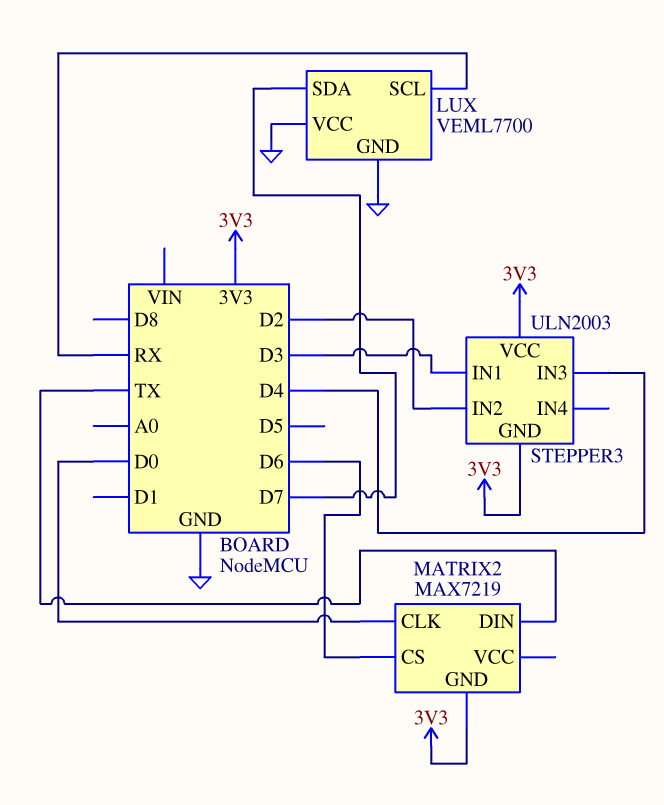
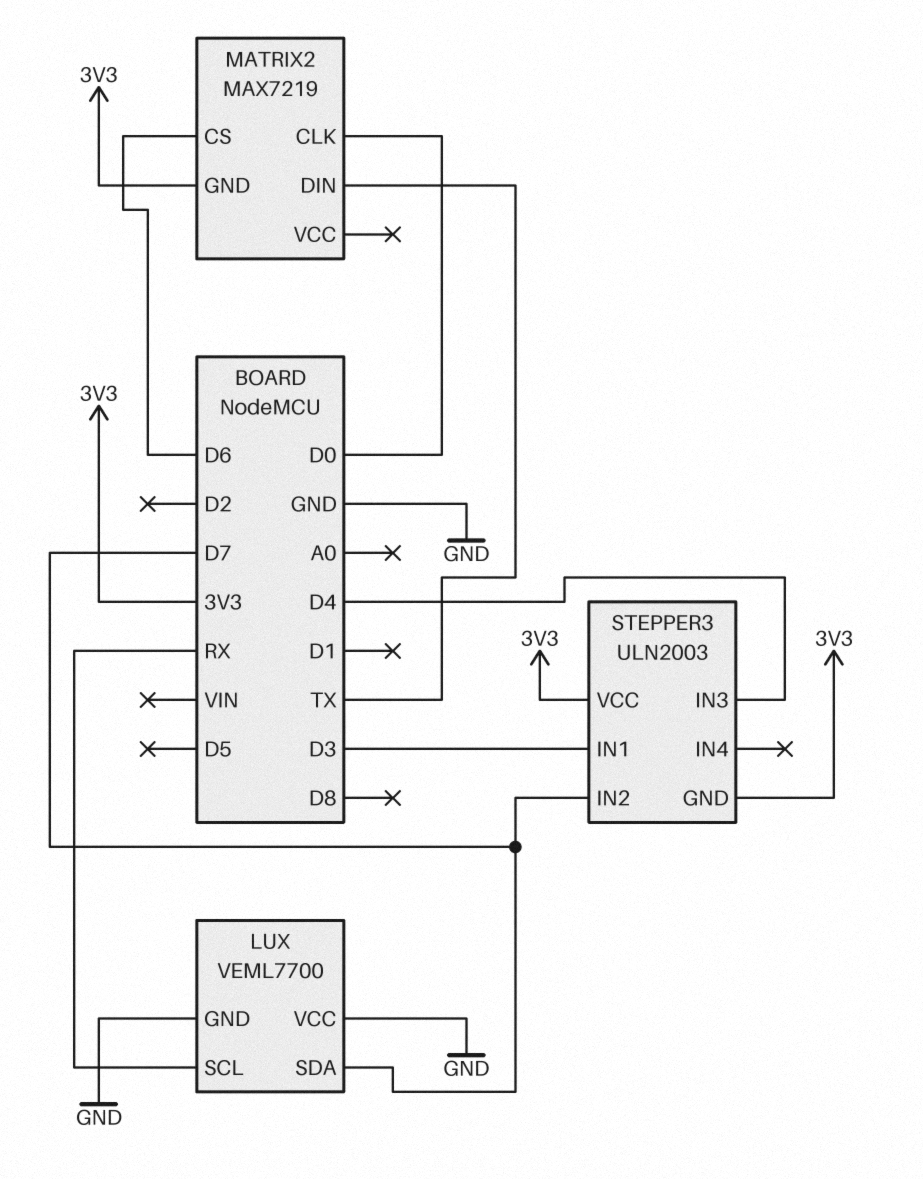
STEPPER3 pin IN2: D2 -> D7

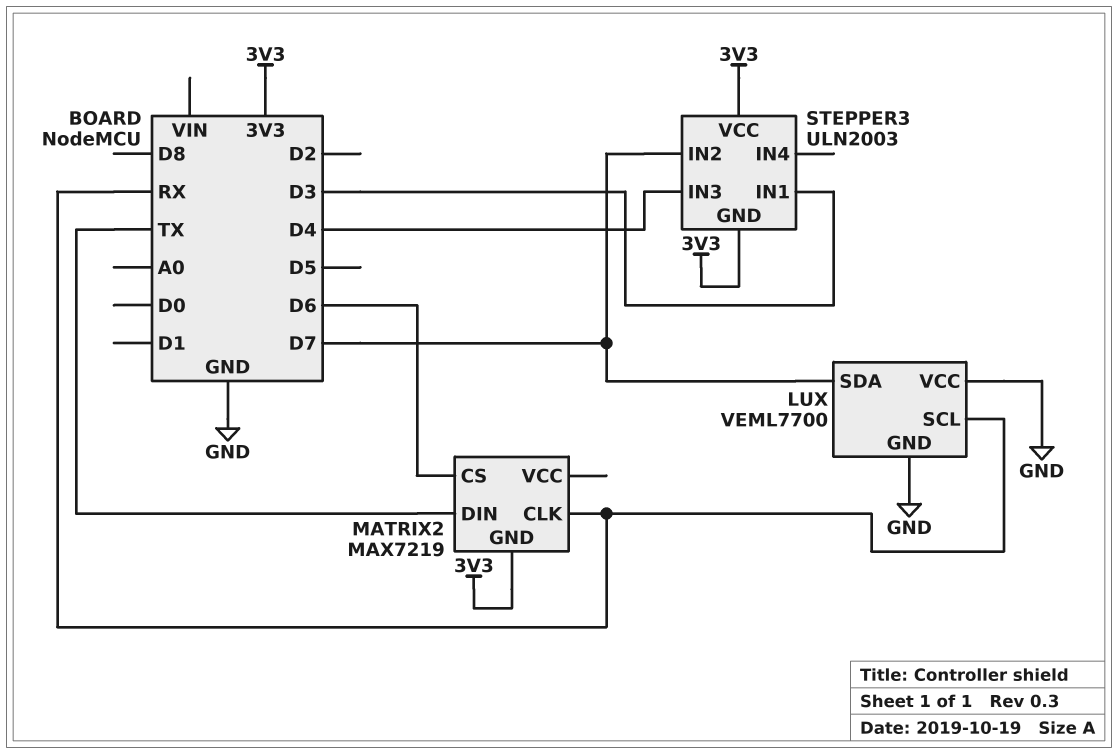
MATRIX2 pin CLK: D0 -> RX

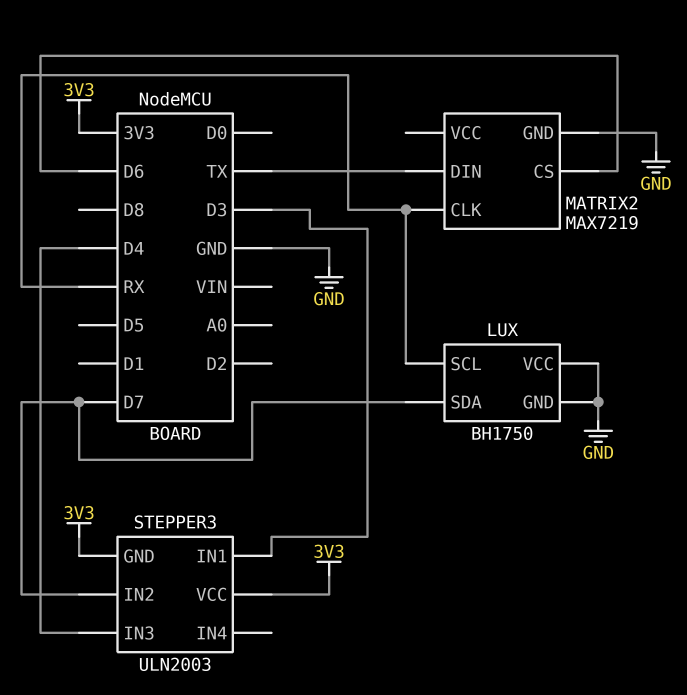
LUX: VEML7700 -> BH1750
MATRIX2 pin GND: 3V3 -> GND

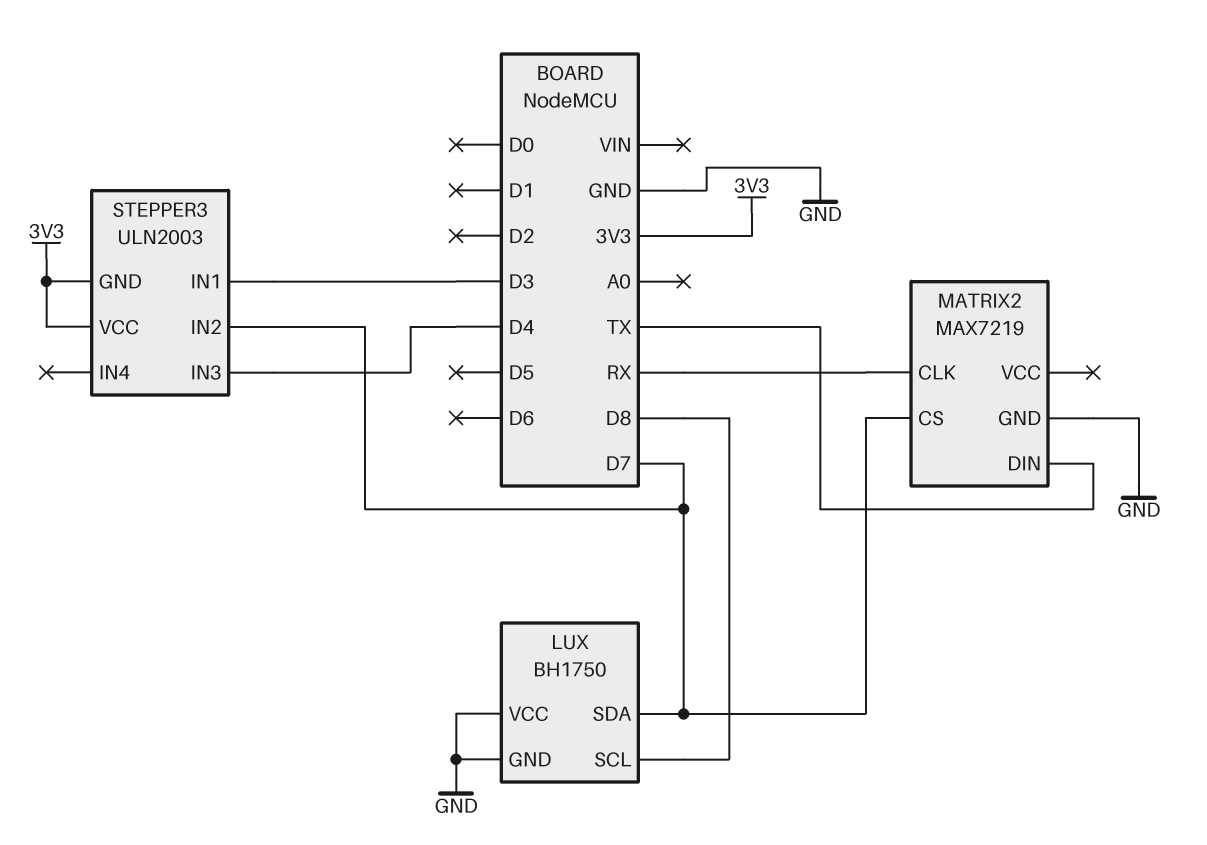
LUX pin SCL: RX -> D8
MATRIX2 pin CS: D6 -> D7

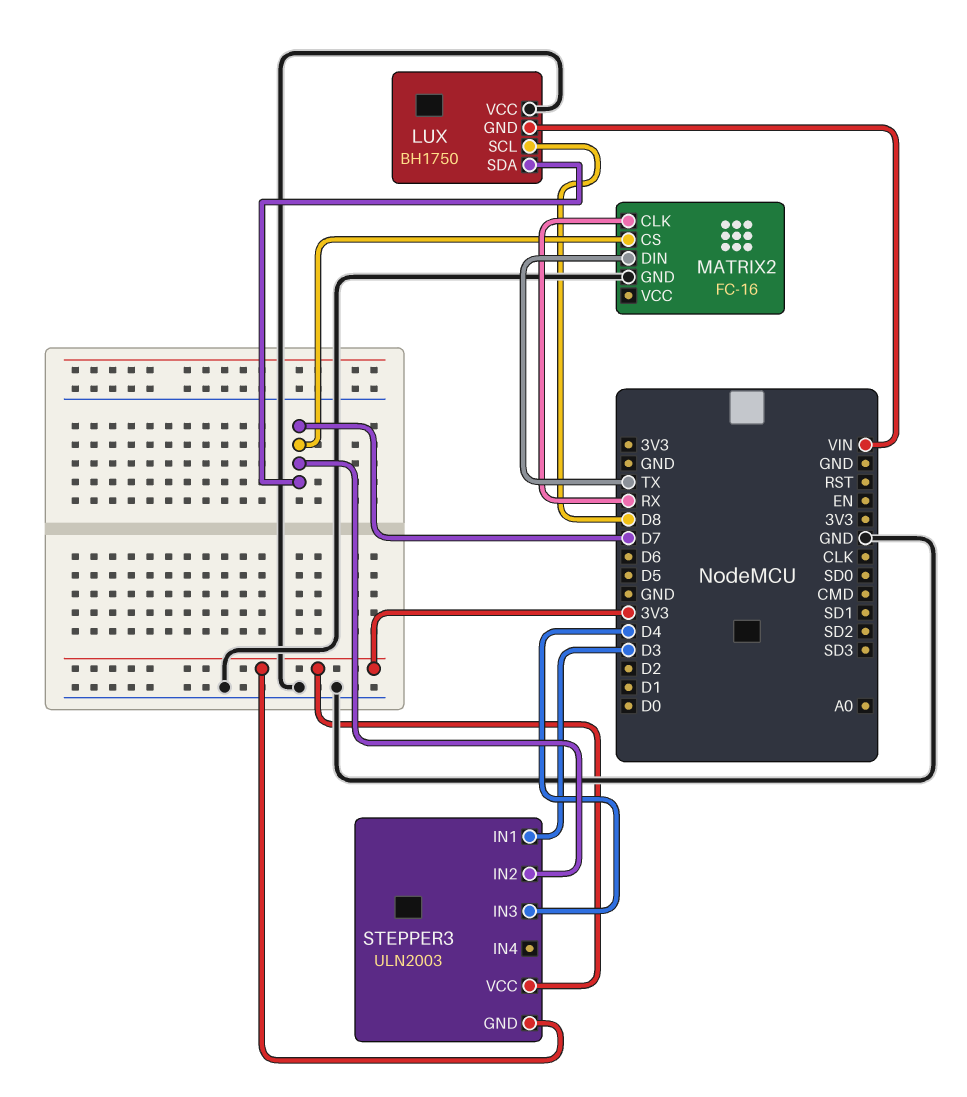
LUX pin GND: GND -> VIN
MATRIX2: MAX7219 -> FC-16

